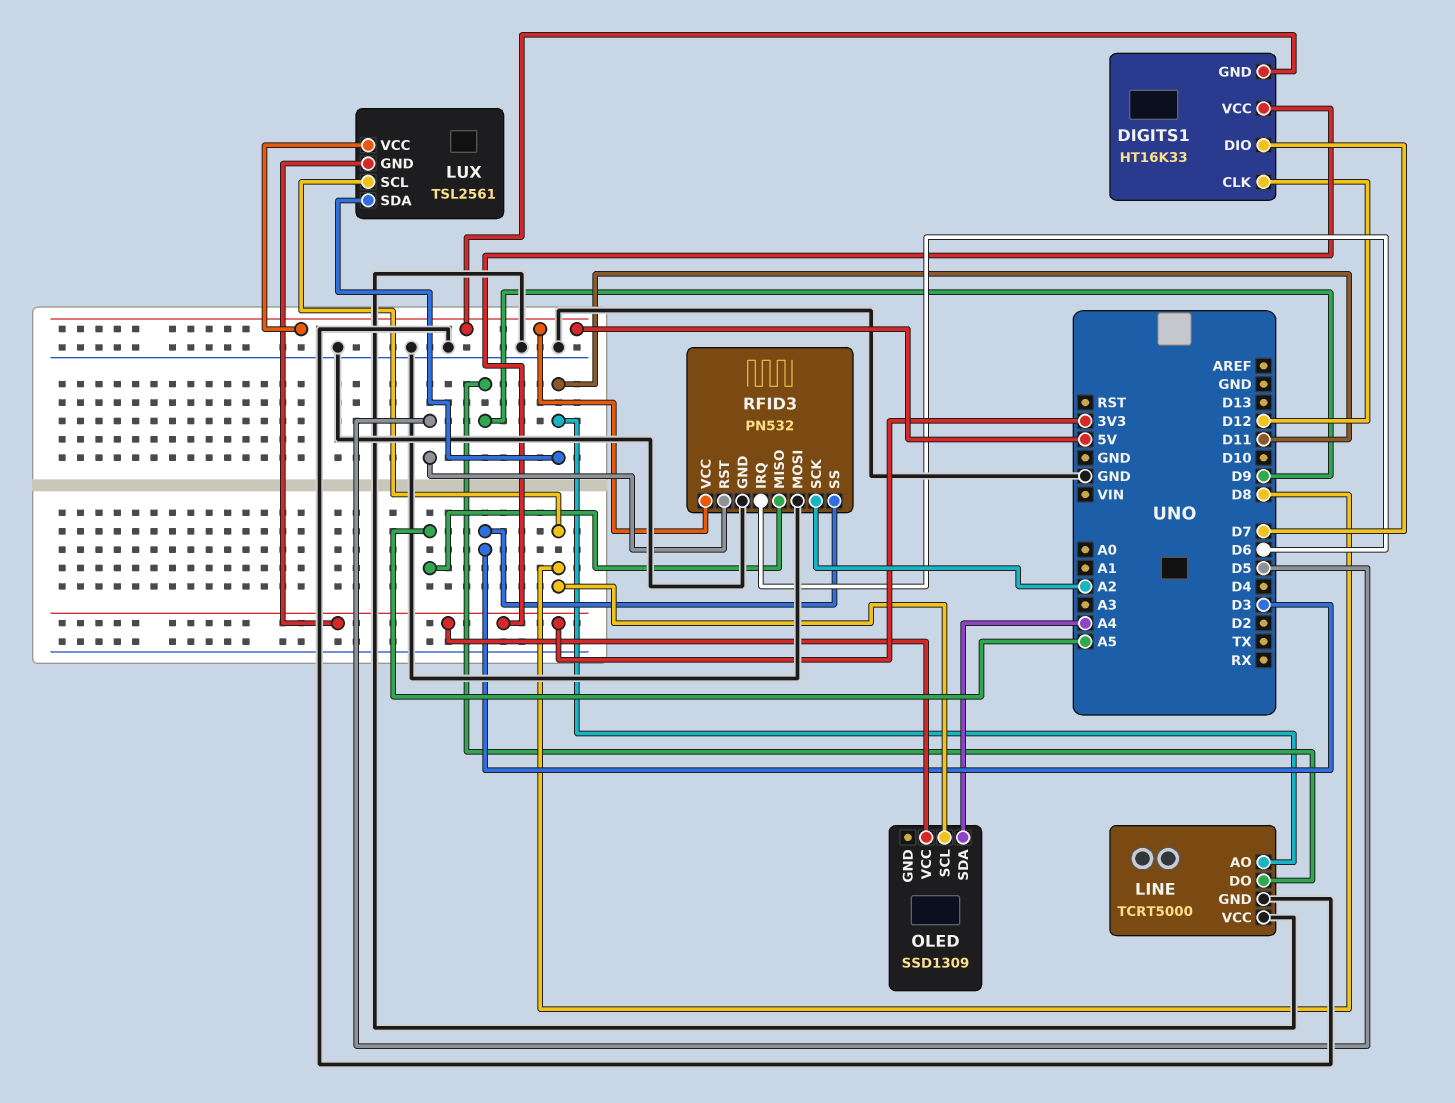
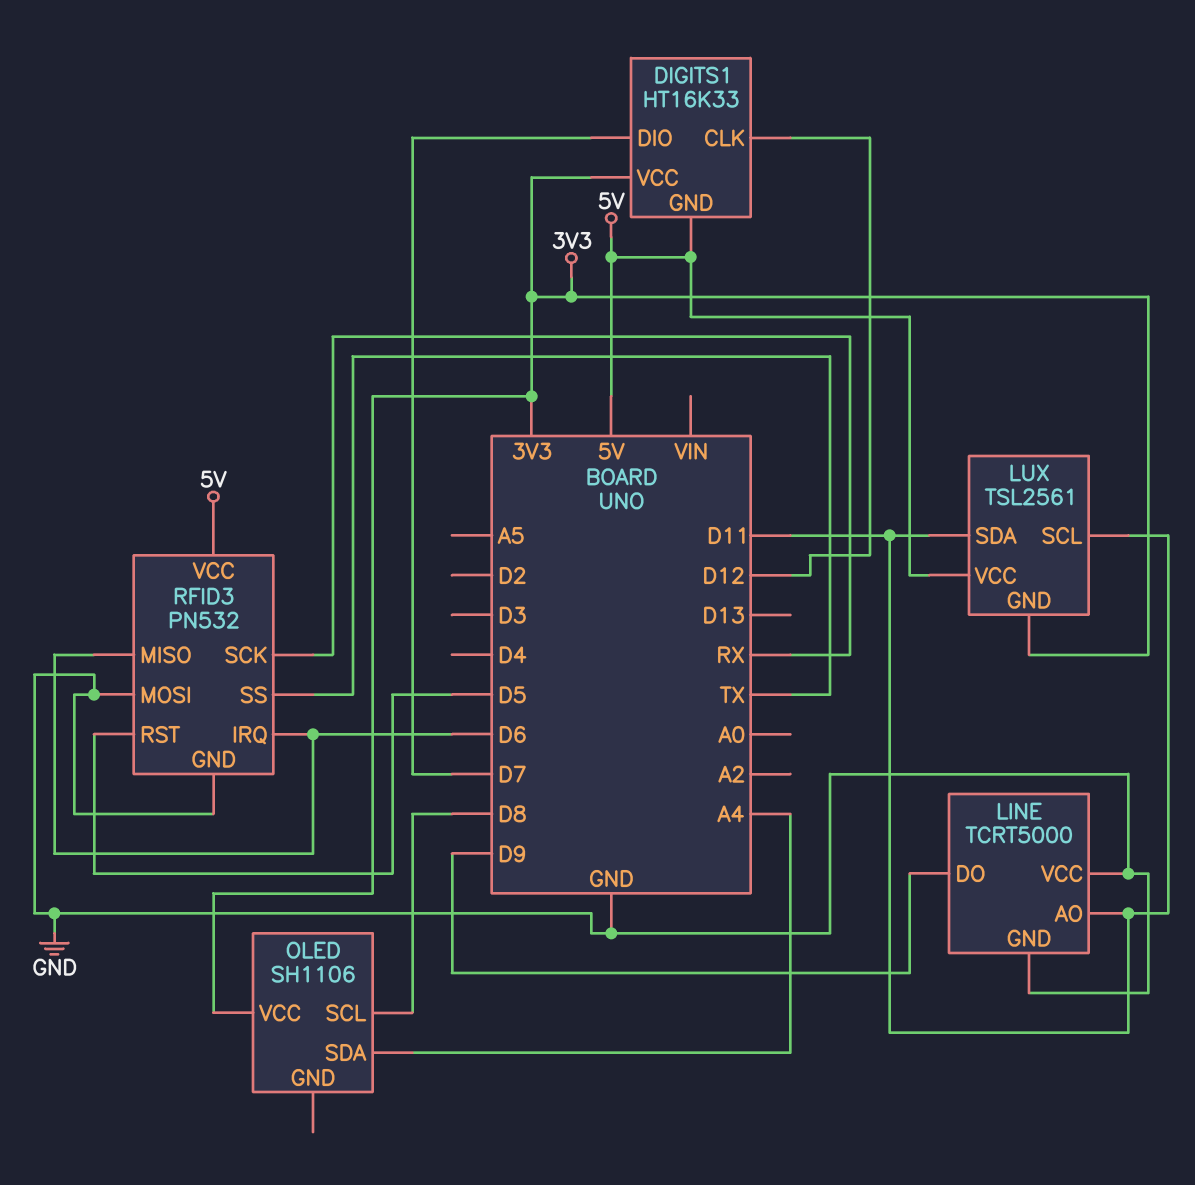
LUX pin SCL: D8 -> D11
OLED: SSD1309 -> SH1106
RFID3 pin MISO: A5 -> D6
RFID3 pin SCK: A2 -> RX
RFID3 pin SS: D3 -> TX

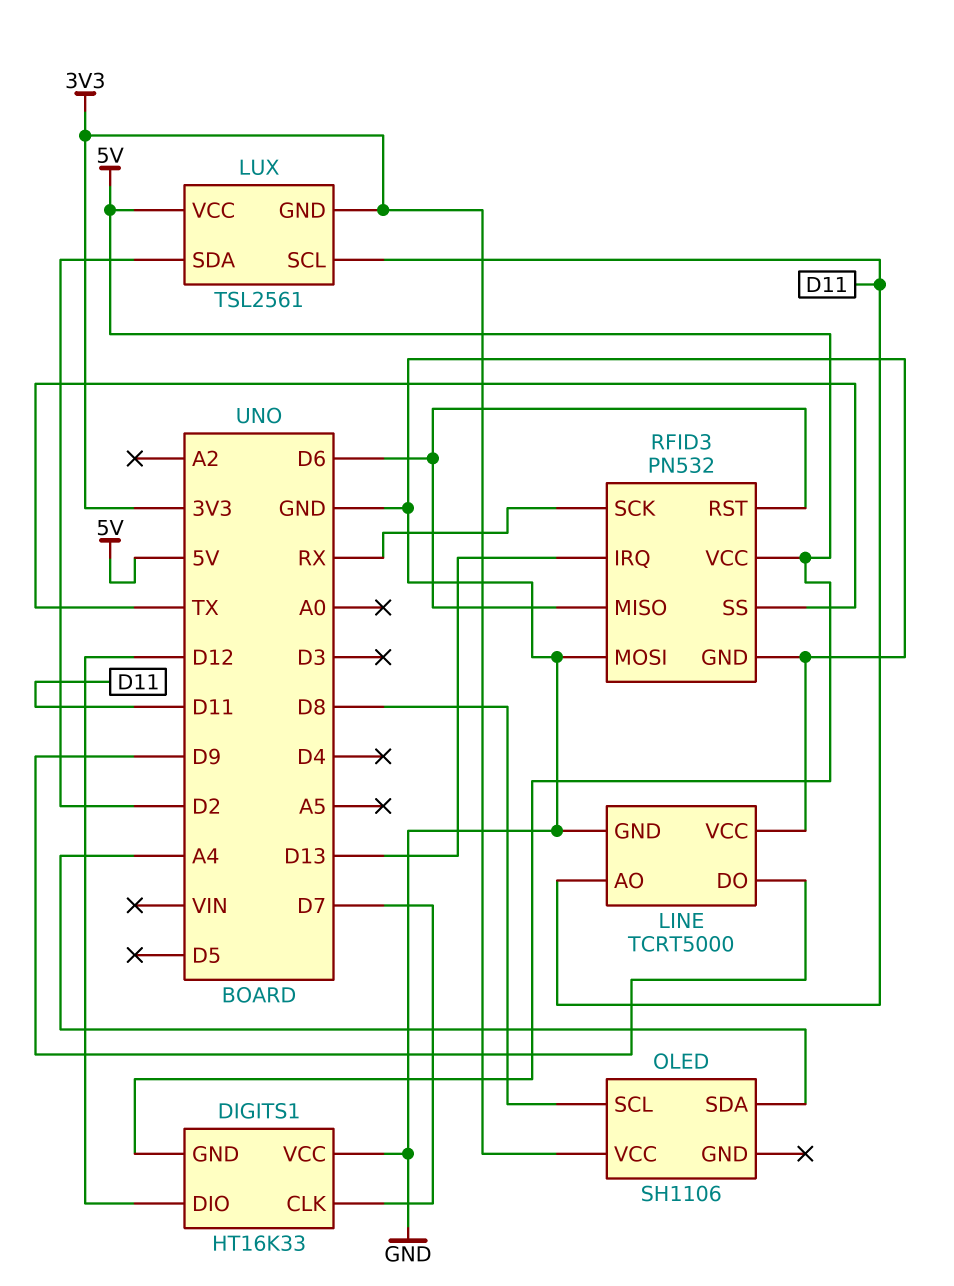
DIGITS1 pin CLK: D12 -> D7
DIGITS1 pin DIO: D7 -> D12
DIGITS1 pin VCC: 3V3 -> GND
LUX pin SDA: D11 -> D2
RFID3 pin IRQ: D6 -> D13
RFID3 pin RST: D5 -> D6

